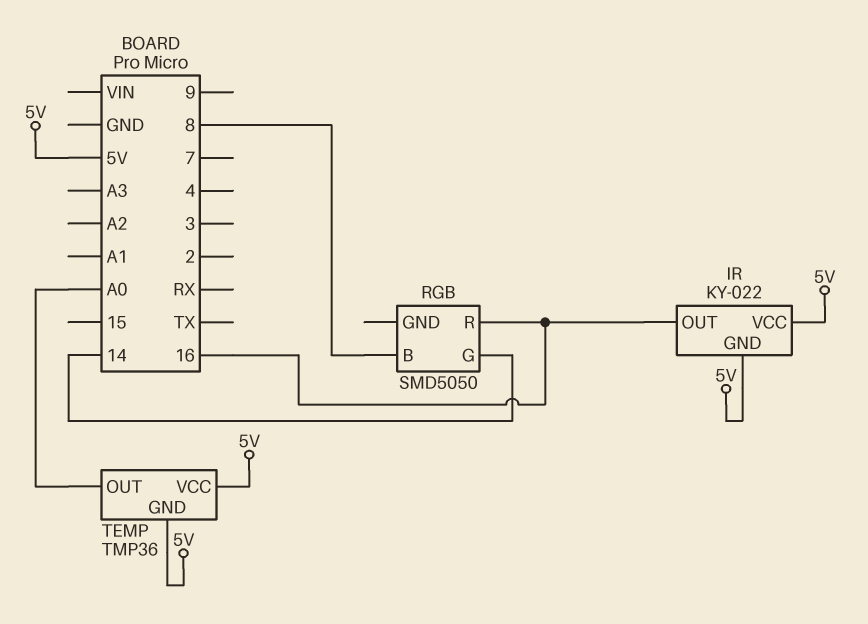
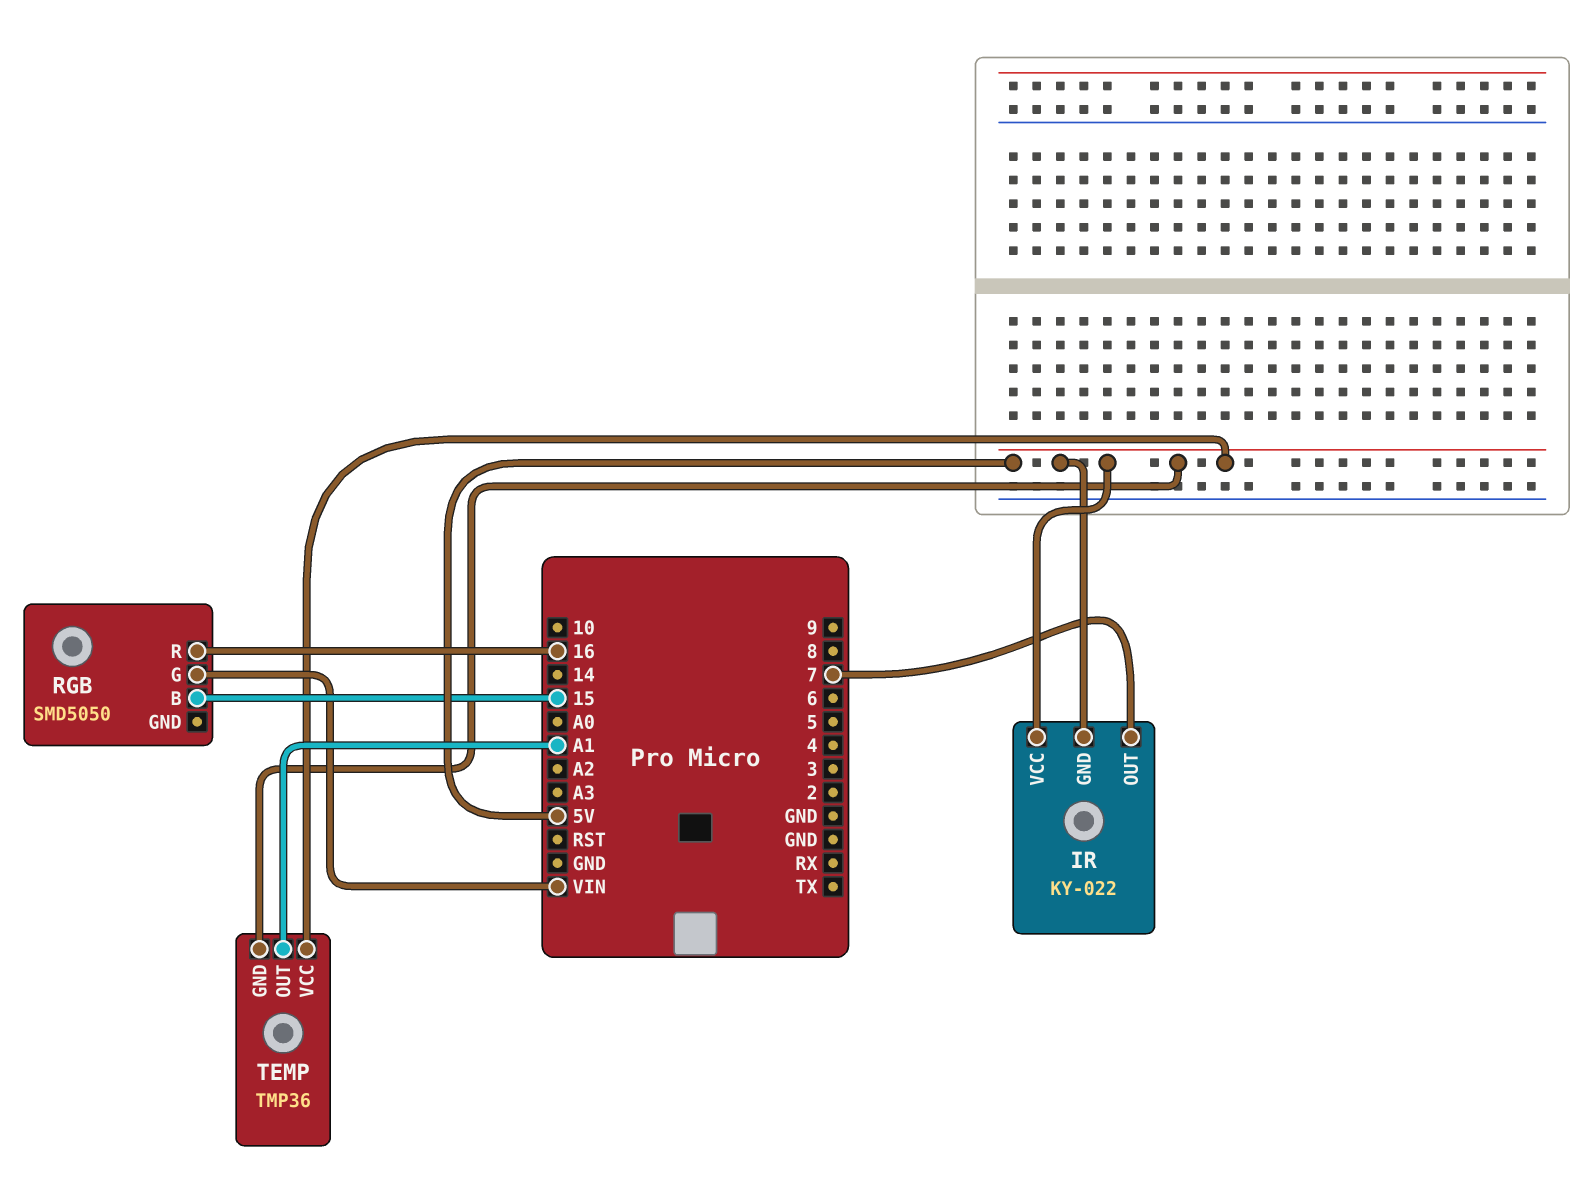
IR pin OUT: 16 -> 7
RGB pin B: 8 -> 15
RGB pin G: 14 -> VIN
TEMP pin OUT: A0 -> A1

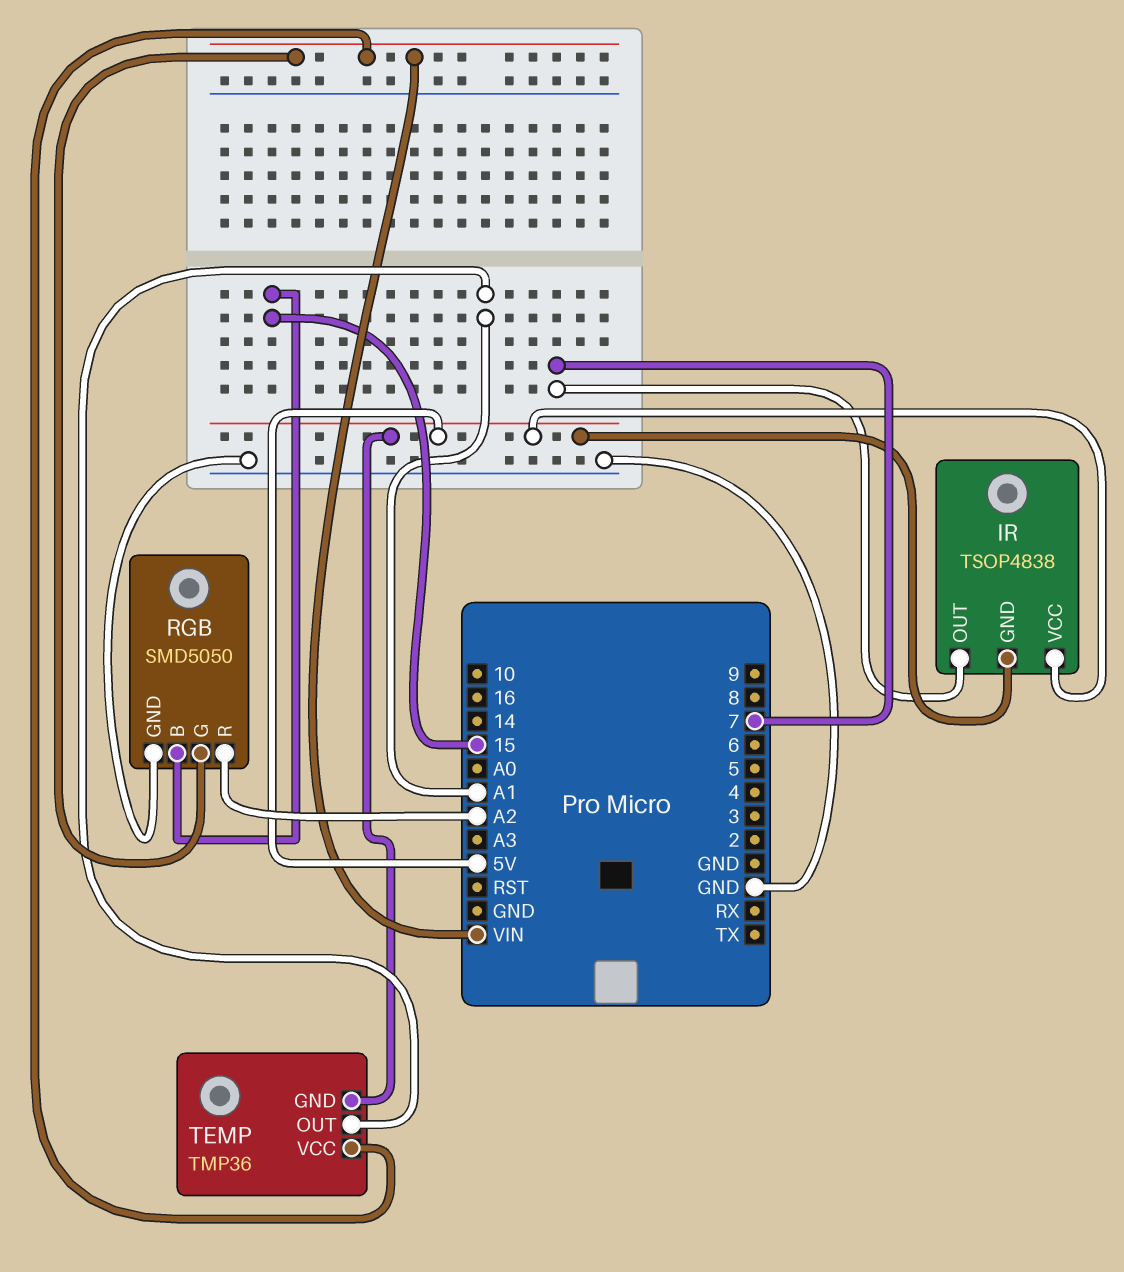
IR: KY-022 -> TSOP4838
RGB pin GND: none -> GND
RGB pin R: 16 -> A2
TEMP pin VCC: 5V -> VIN

